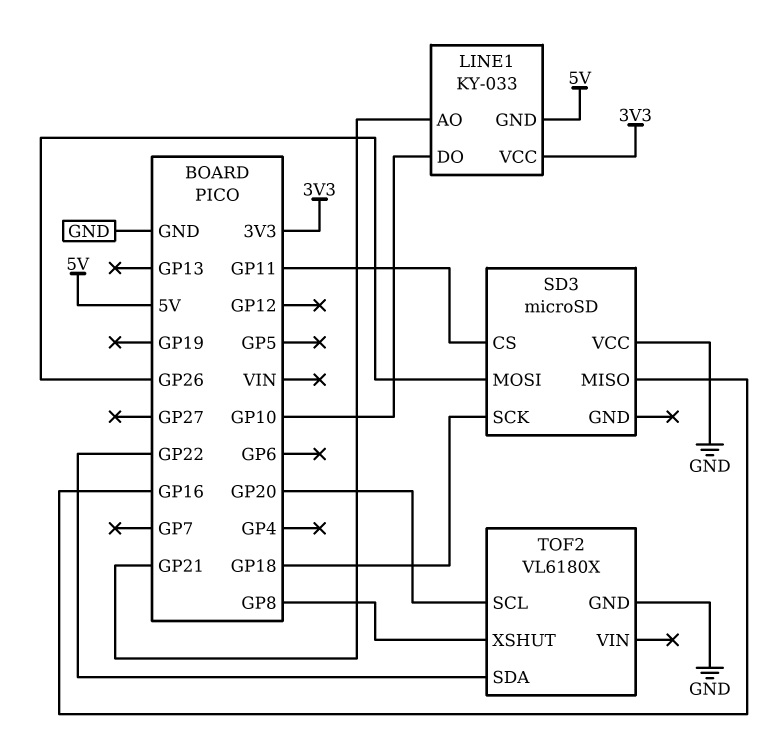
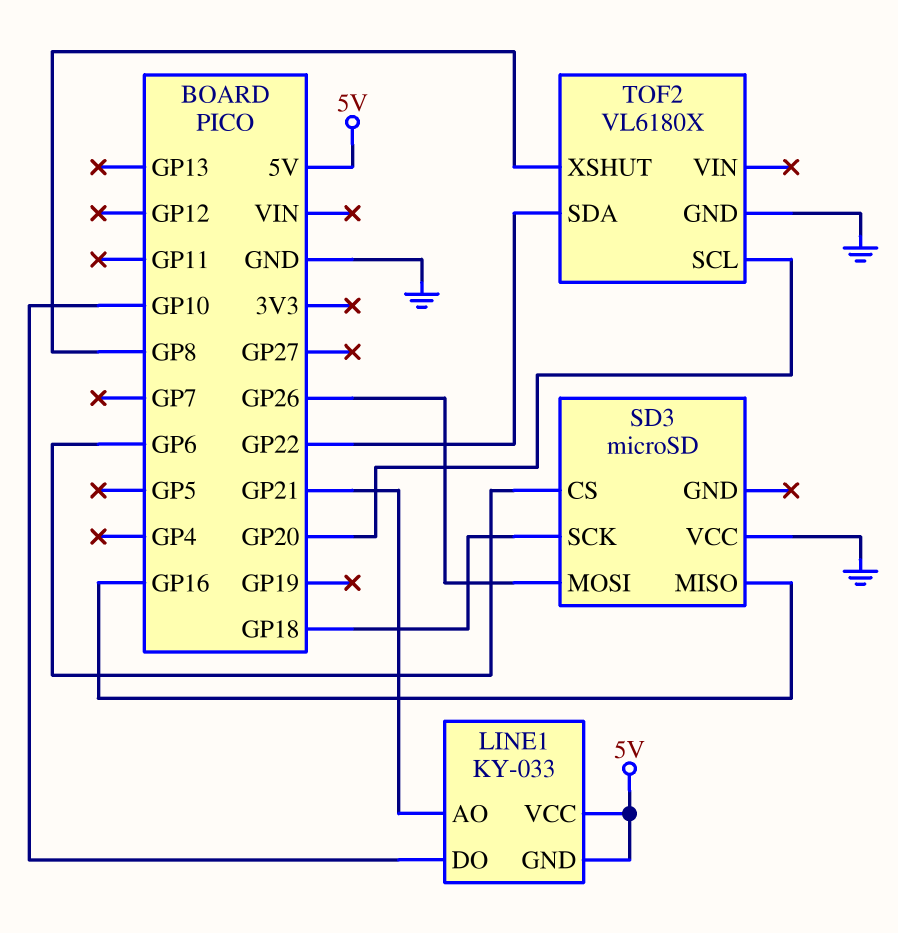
LINE1 pin VCC: 3V3 -> 5V
SD3 pin CS: GP11 -> GP6

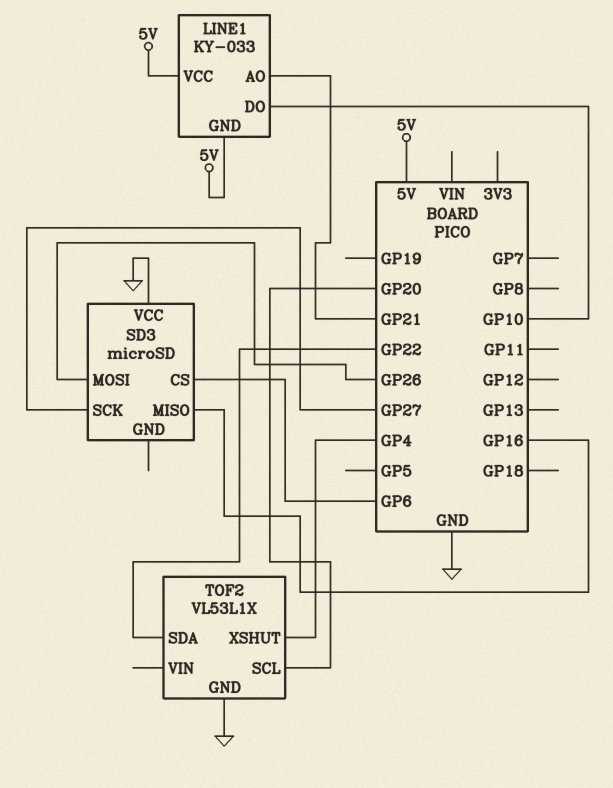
SD3 pin SCK: GP18 -> GP27
TOF2: VL6180X -> VL53L1X
TOF2 pin XSHUT: GP8 -> GP4

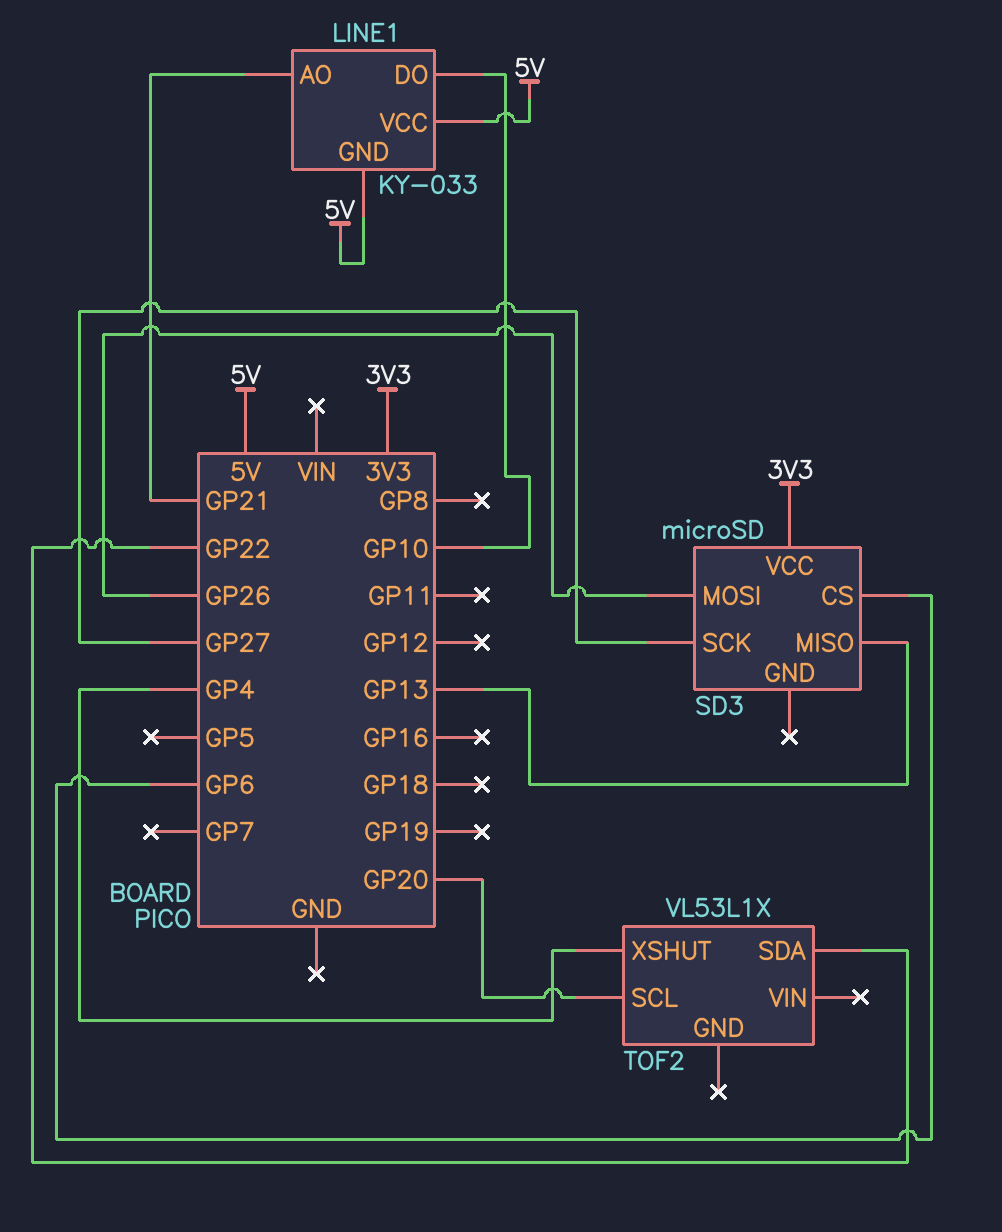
SD3 pin MISO: GP16 -> GP13
SD3 pin VCC: GND -> 3V3
TOF2 pin GND: GND -> none

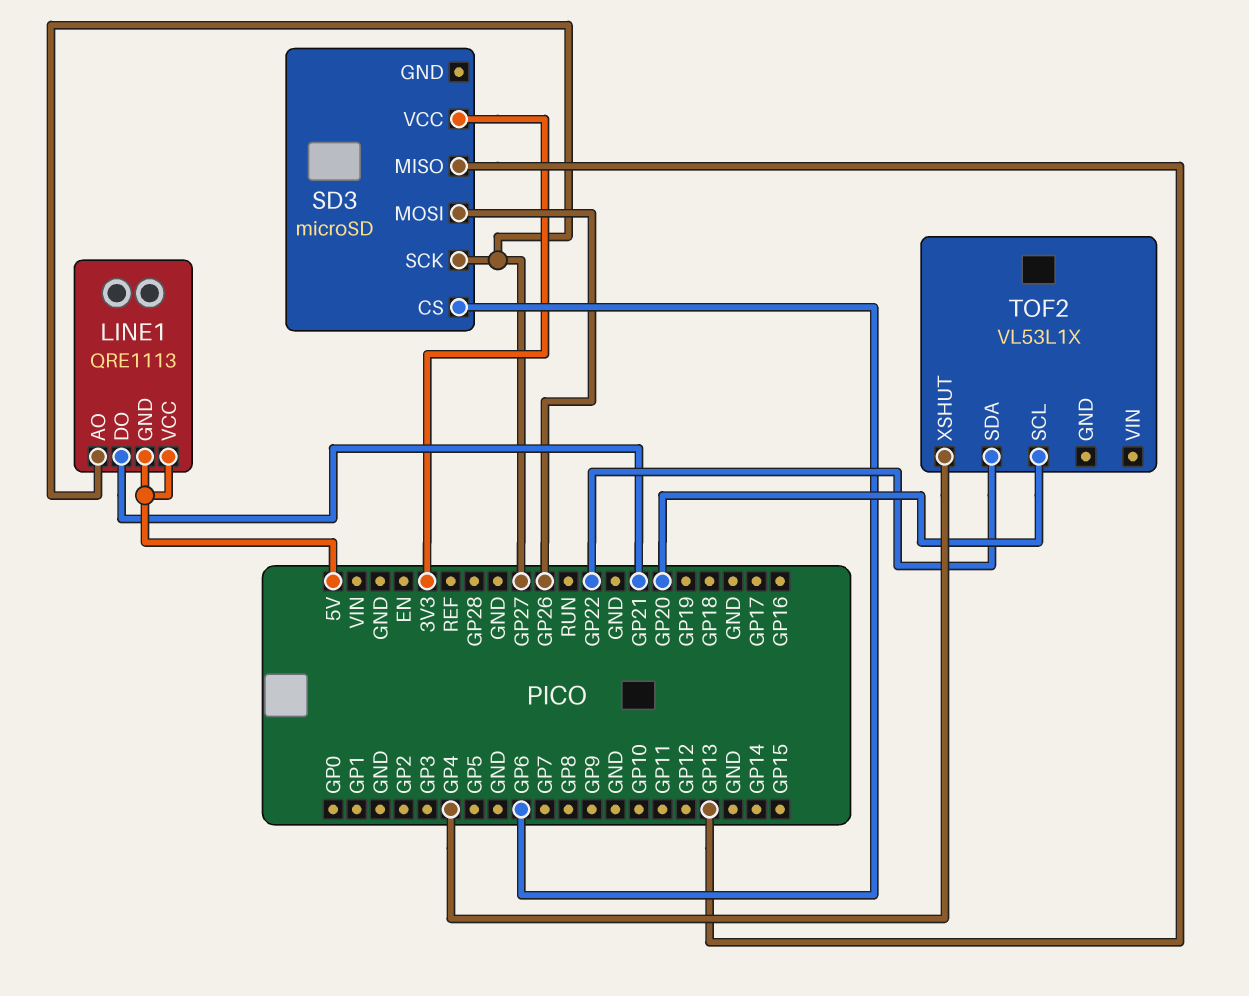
LINE1: KY-033 -> QRE1113
LINE1 pin AO: GP21 -> GP27
LINE1 pin DO: GP10 -> GP21

